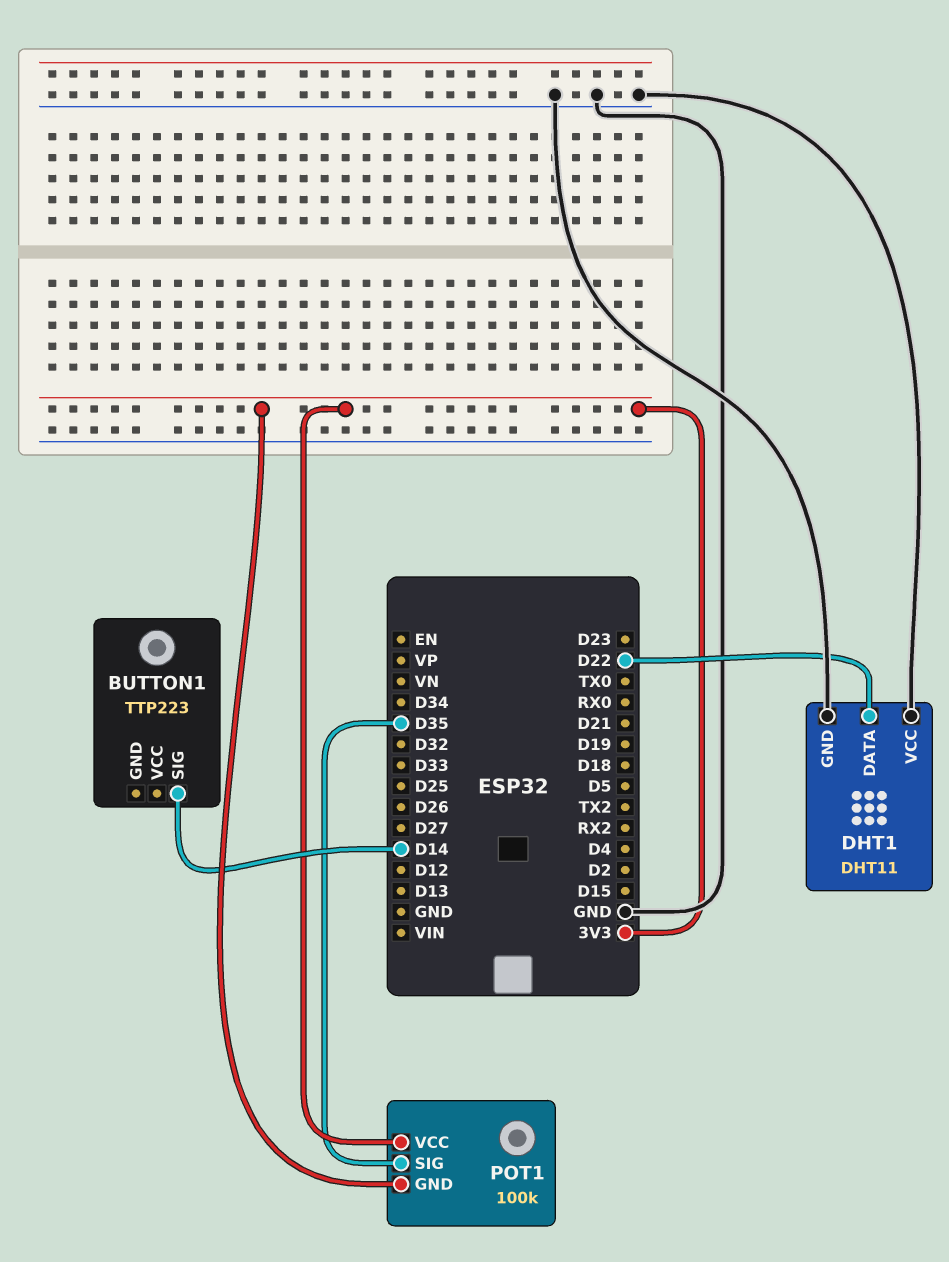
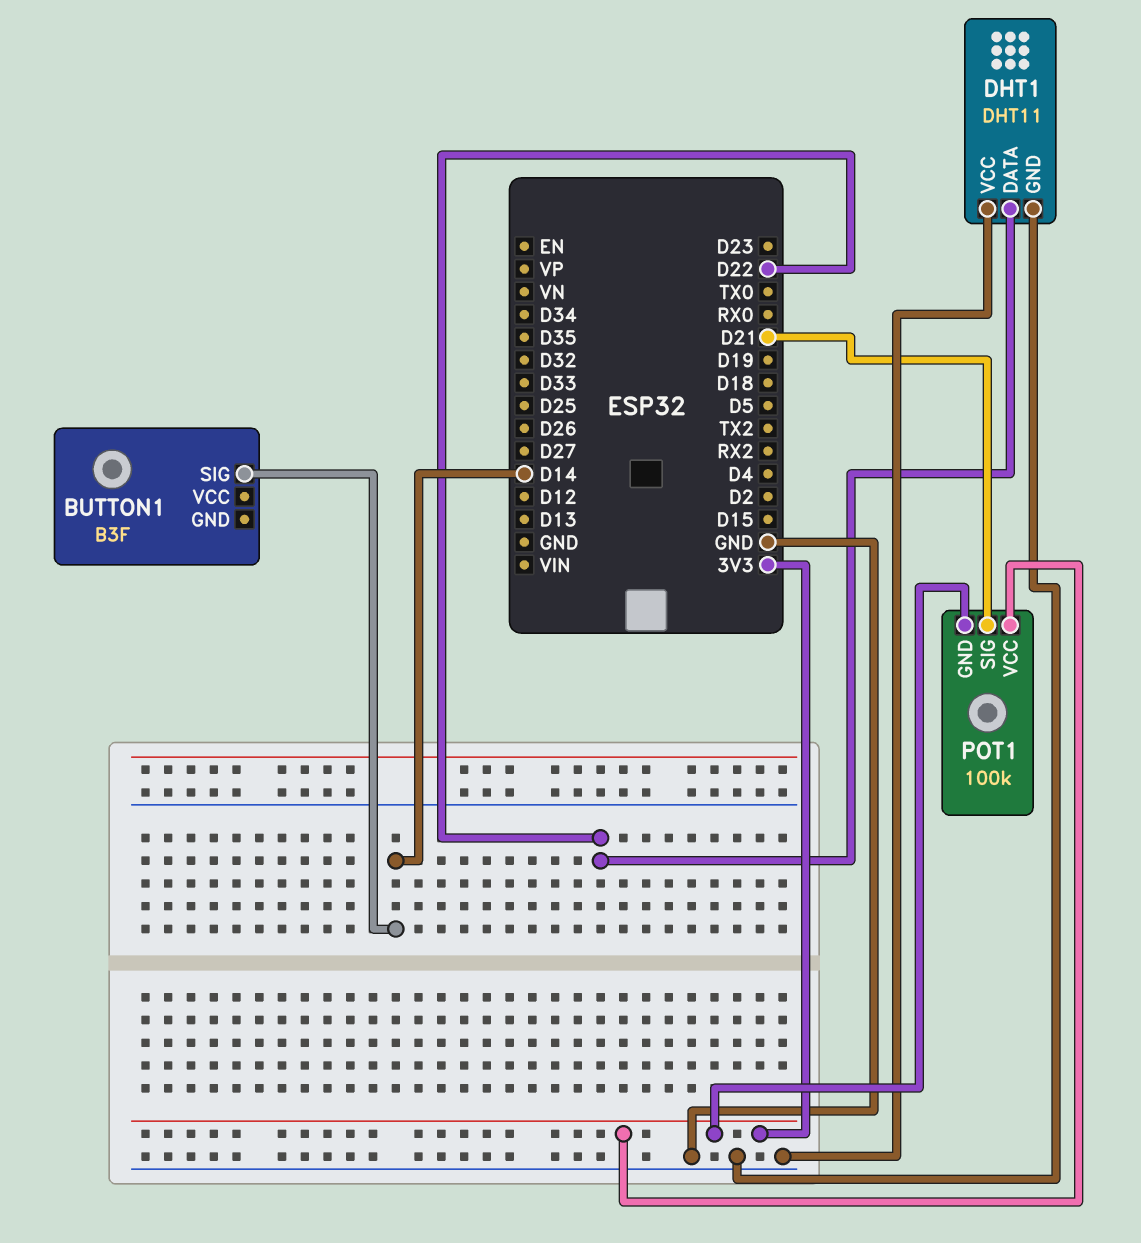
BUTTON1: TTP223 -> B3F
POT1 pin SIG: D35 -> D21

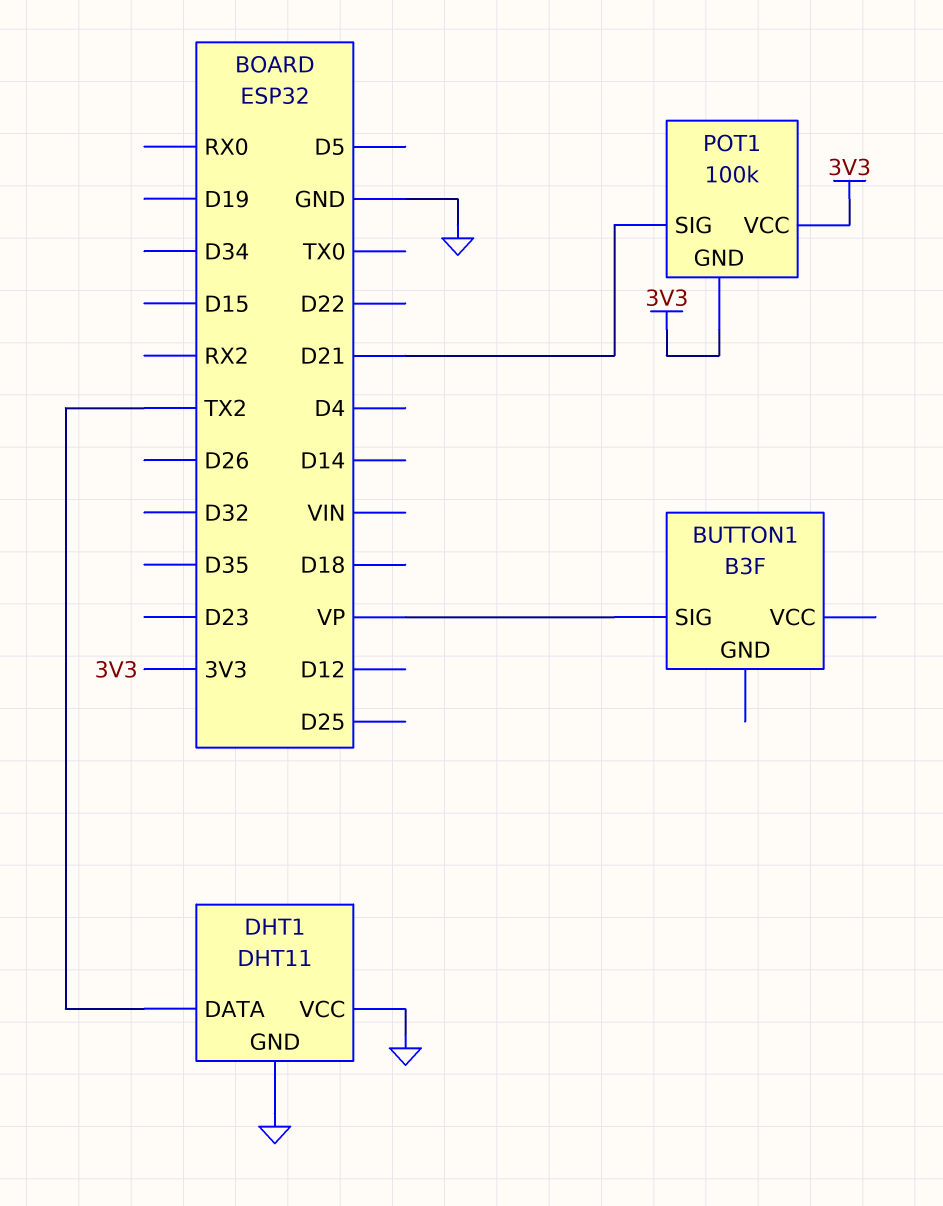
BUTTON1 pin SIG: D14 -> VP
DHT1 pin DATA: D22 -> TX2

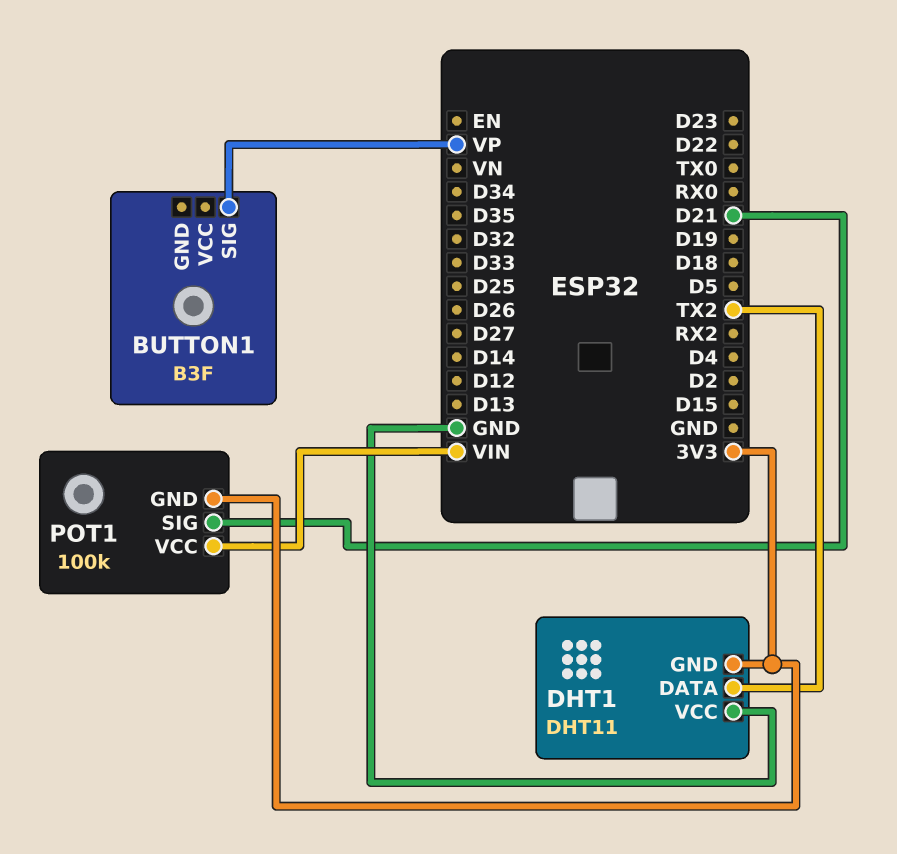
DHT1 pin GND: GND -> 3V3
POT1 pin VCC: 3V3 -> VIN

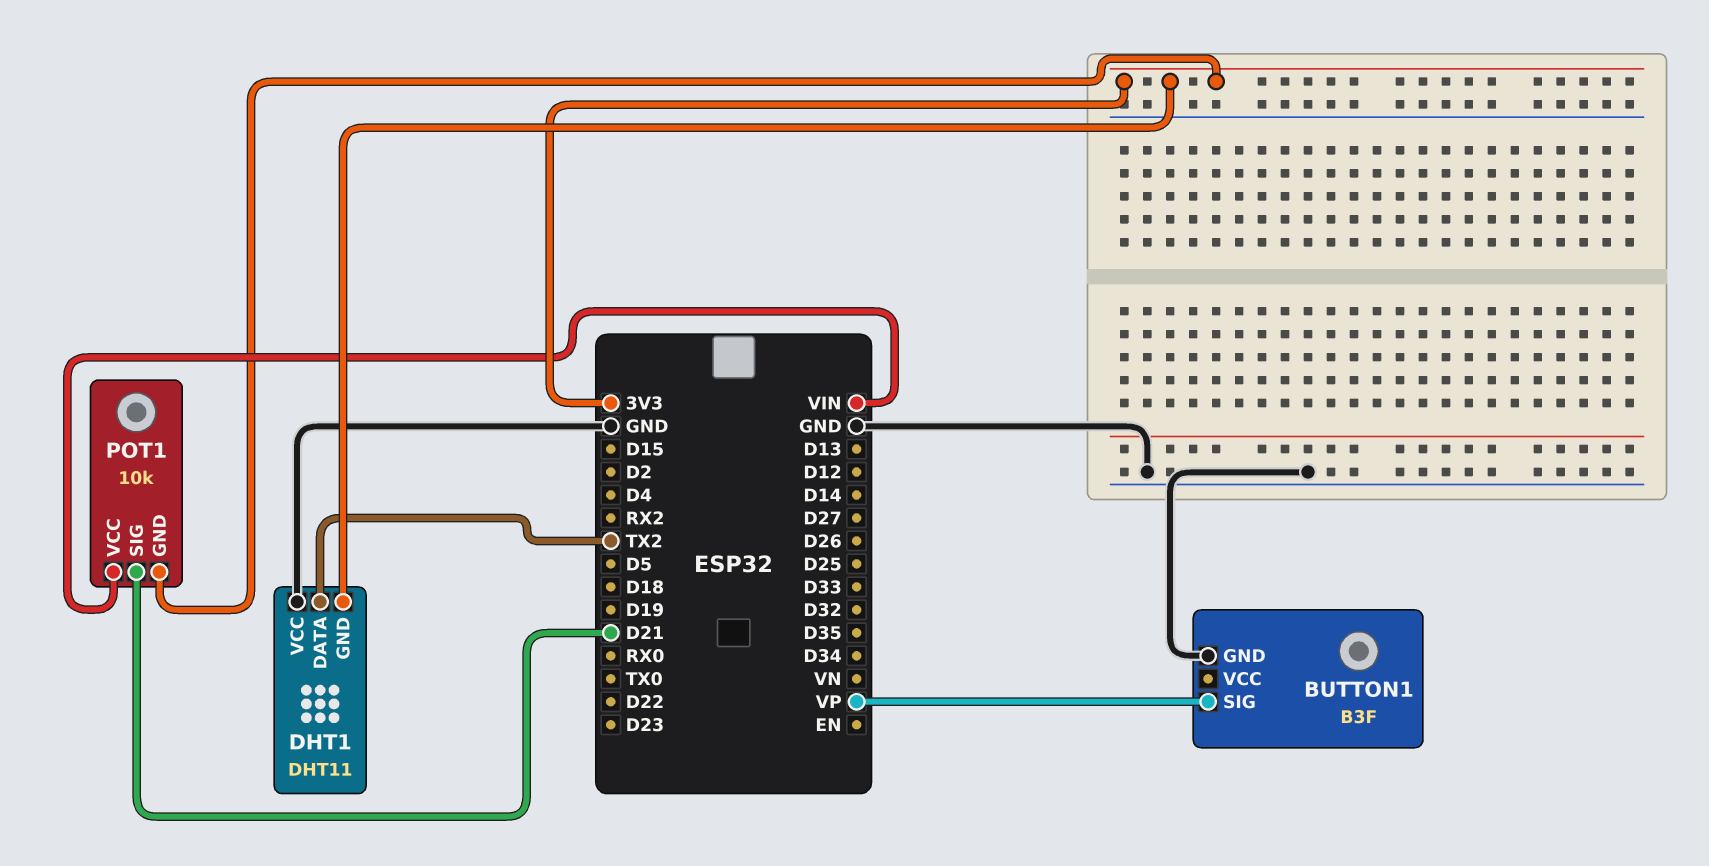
BUTTON1 pin GND: none -> GND
POT1: 100k -> 10k

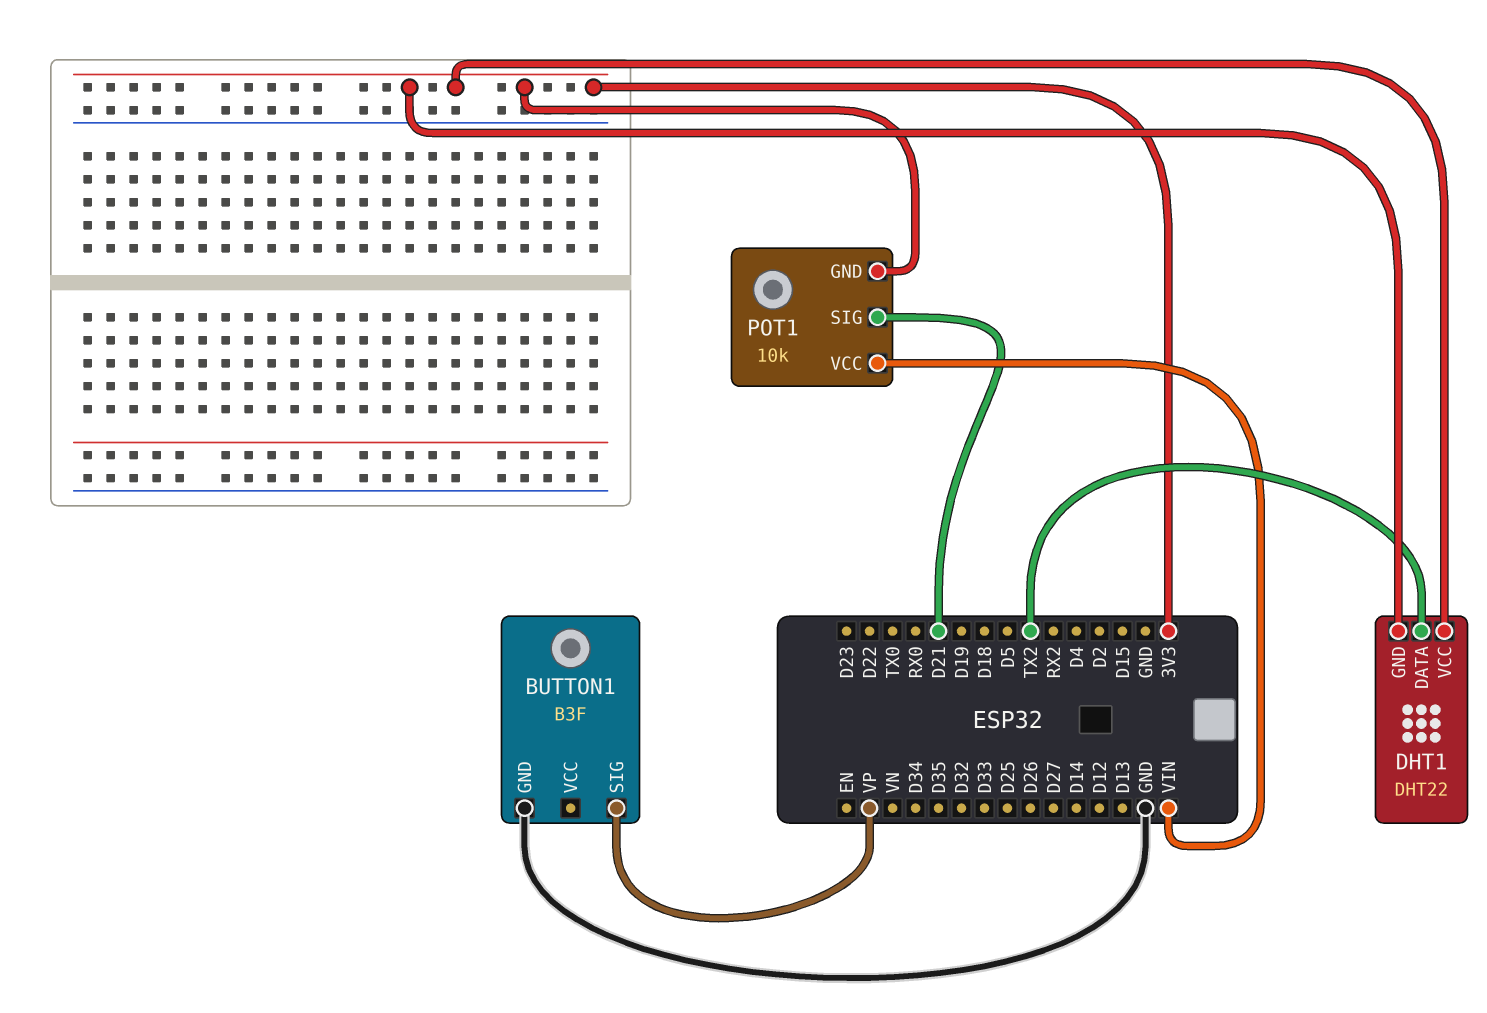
DHT1: DHT11 -> DHT22
DHT1 pin VCC: GND -> 3V3

